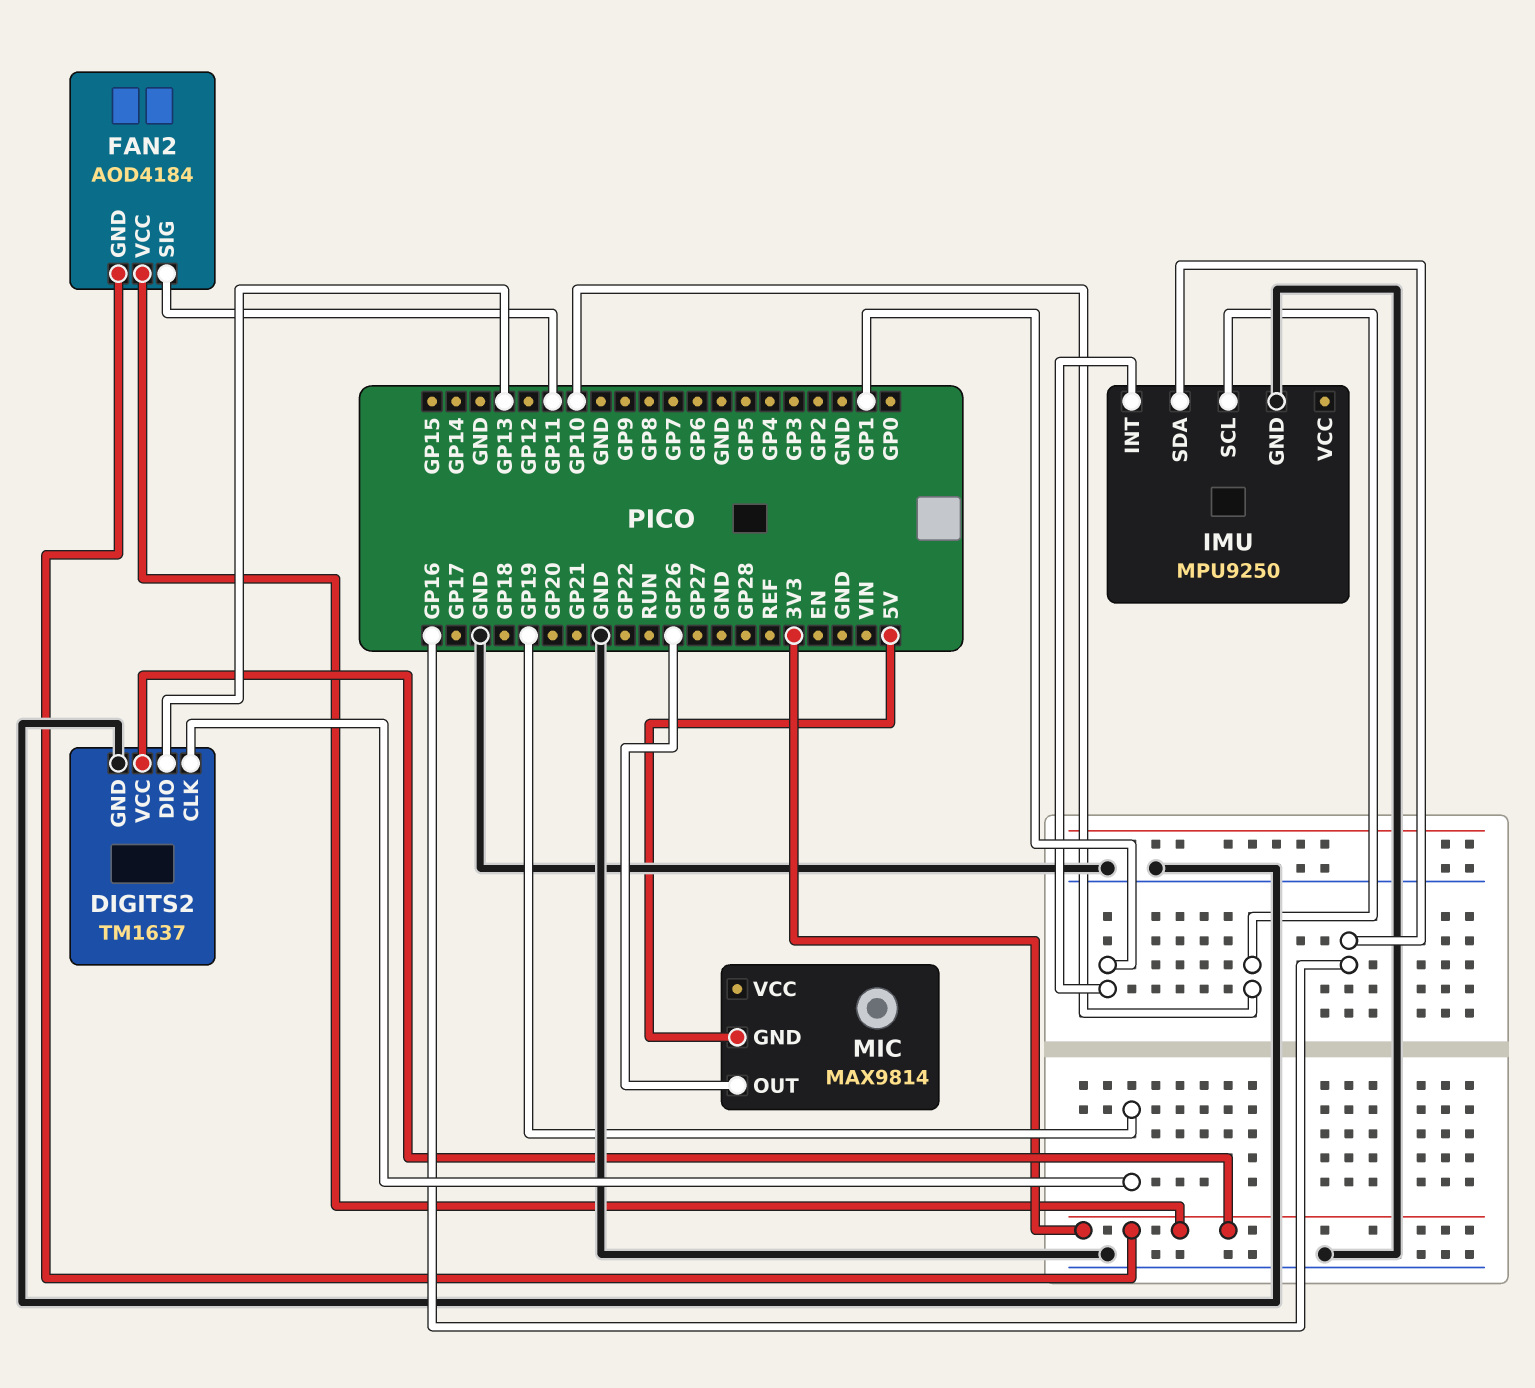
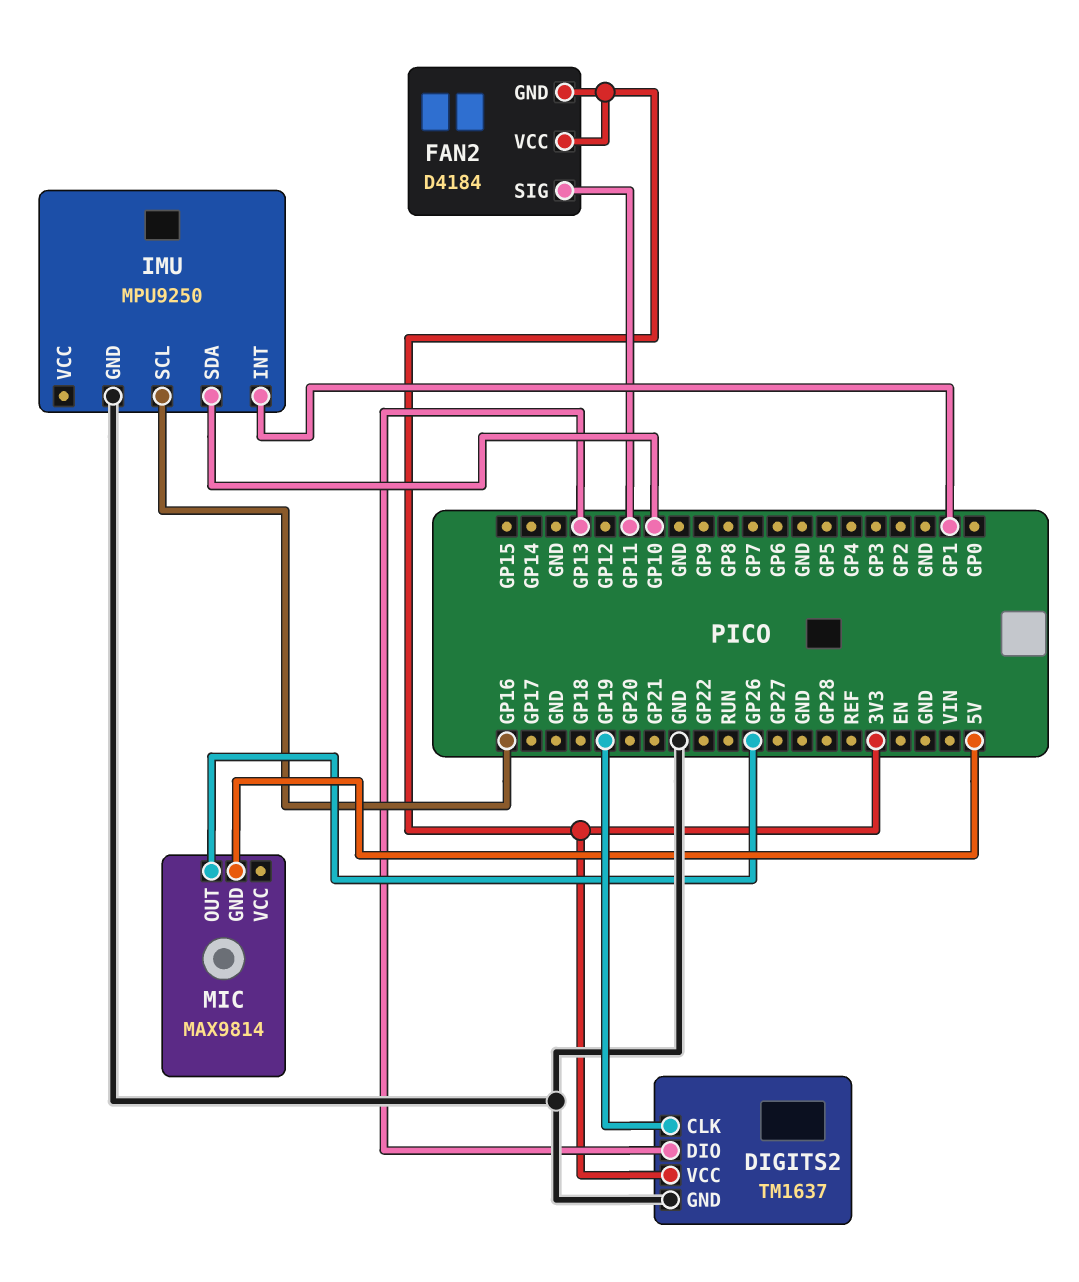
FAN2: AOD4184 -> D4184
IMU pin SCL: GP10 -> GP16
IMU pin SDA: GP16 -> GP10

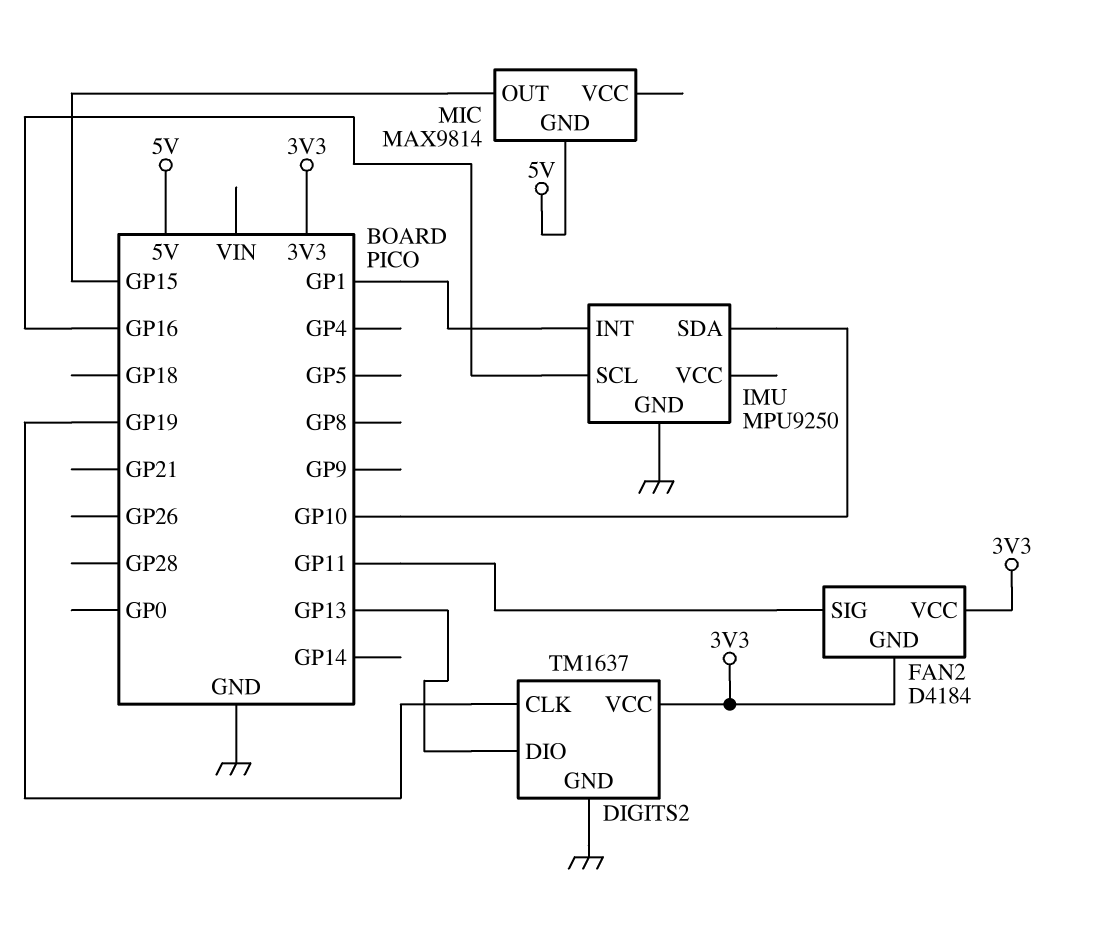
MIC pin OUT: GP26 -> GP15

